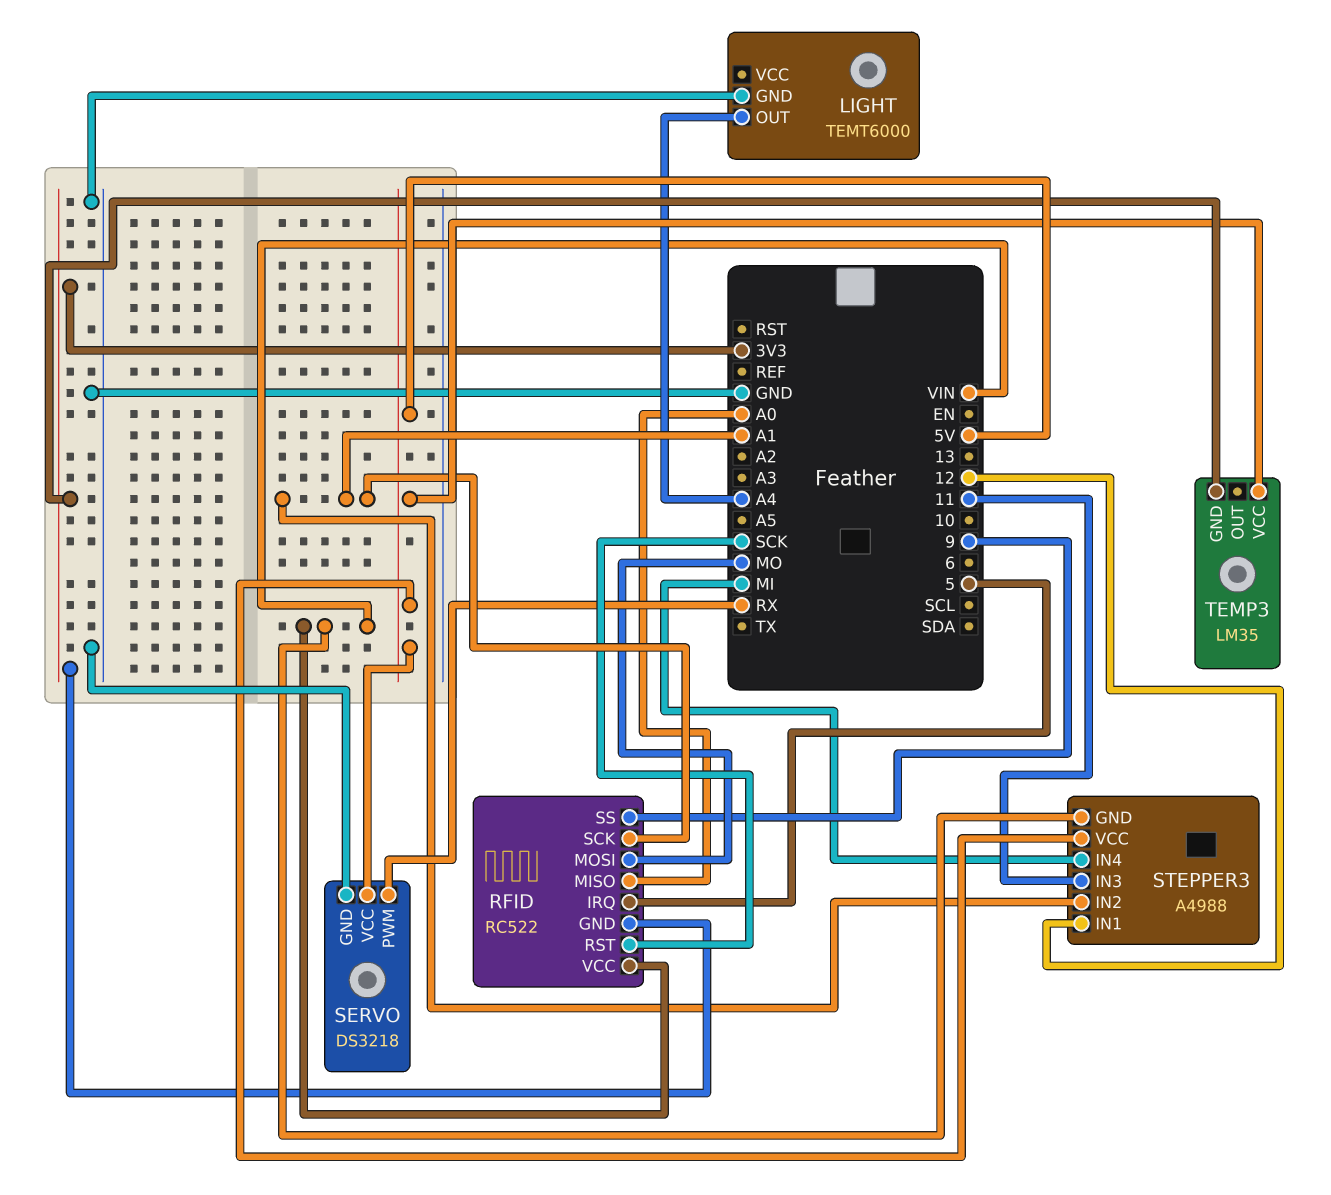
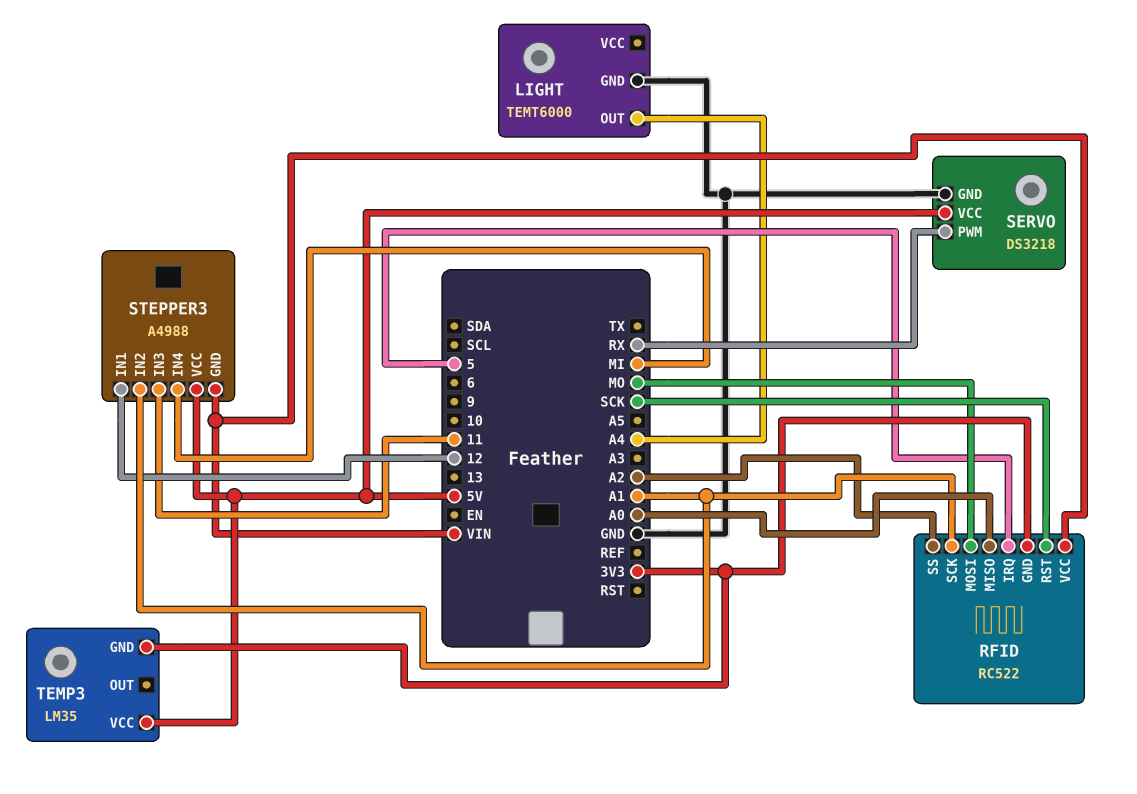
RFID pin SS: 9 -> A2

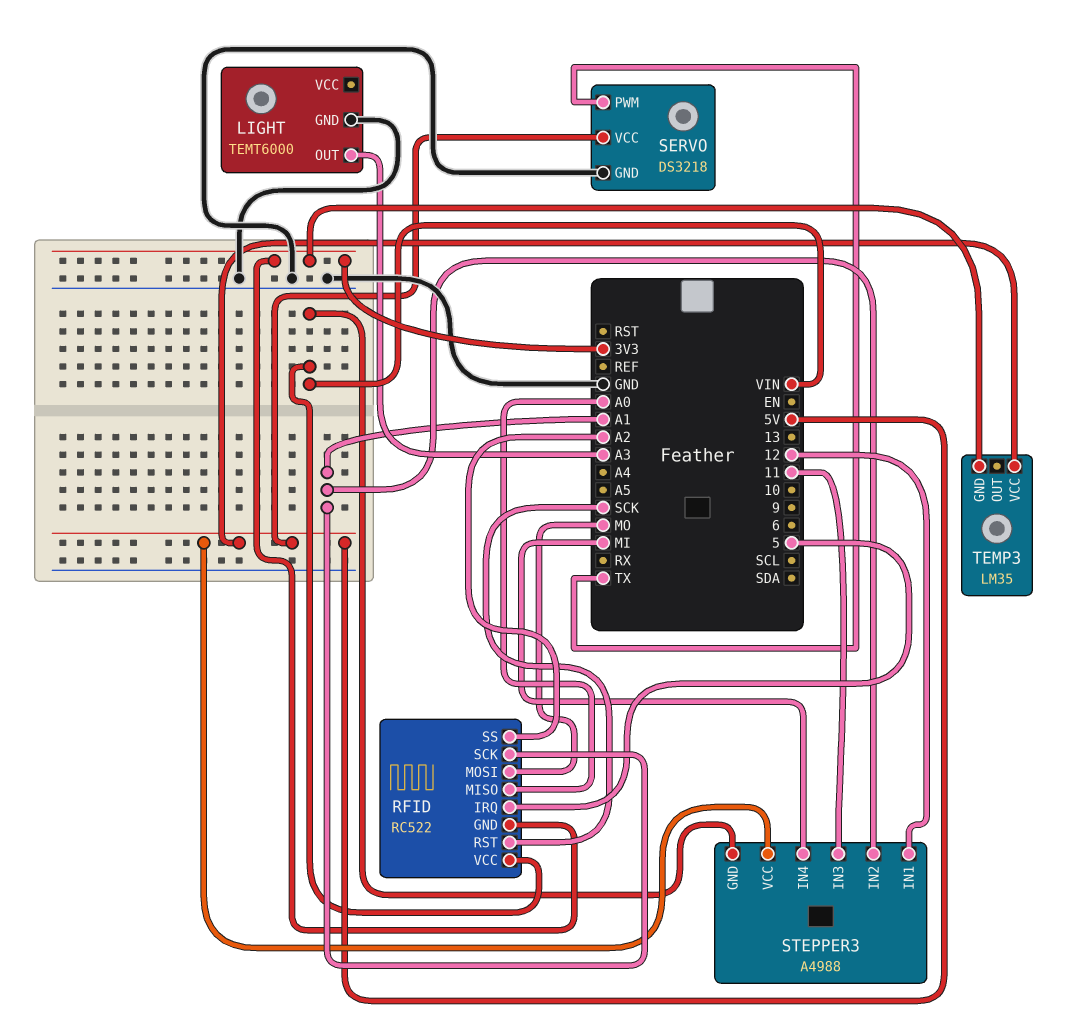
LIGHT pin OUT: A4 -> A3
SERVO pin PWM: RX -> TX

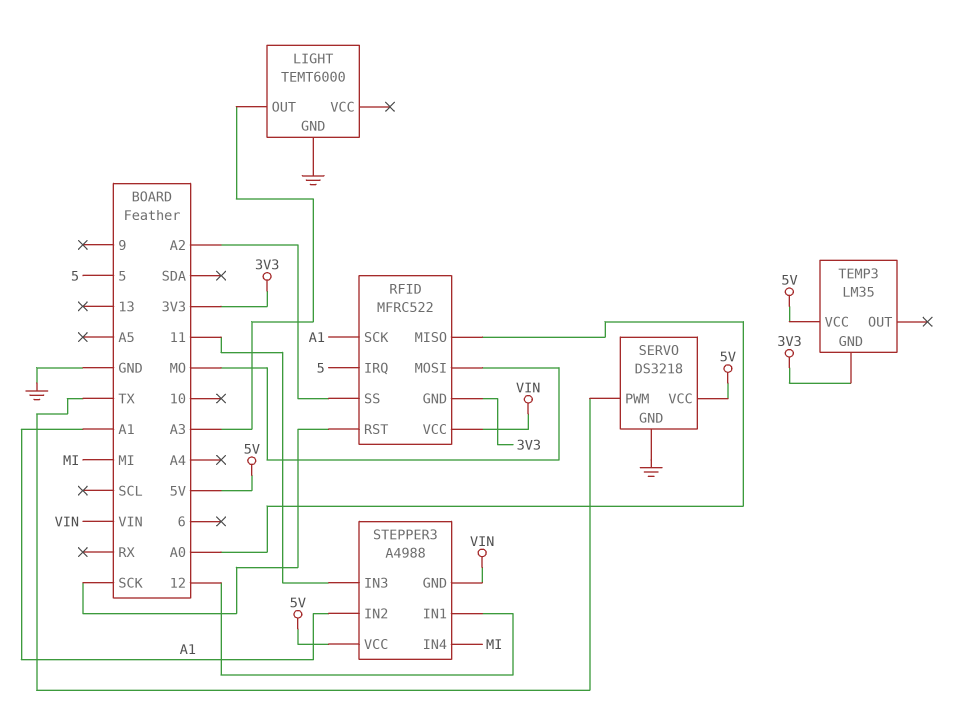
RFID: RC522 -> MFRC522

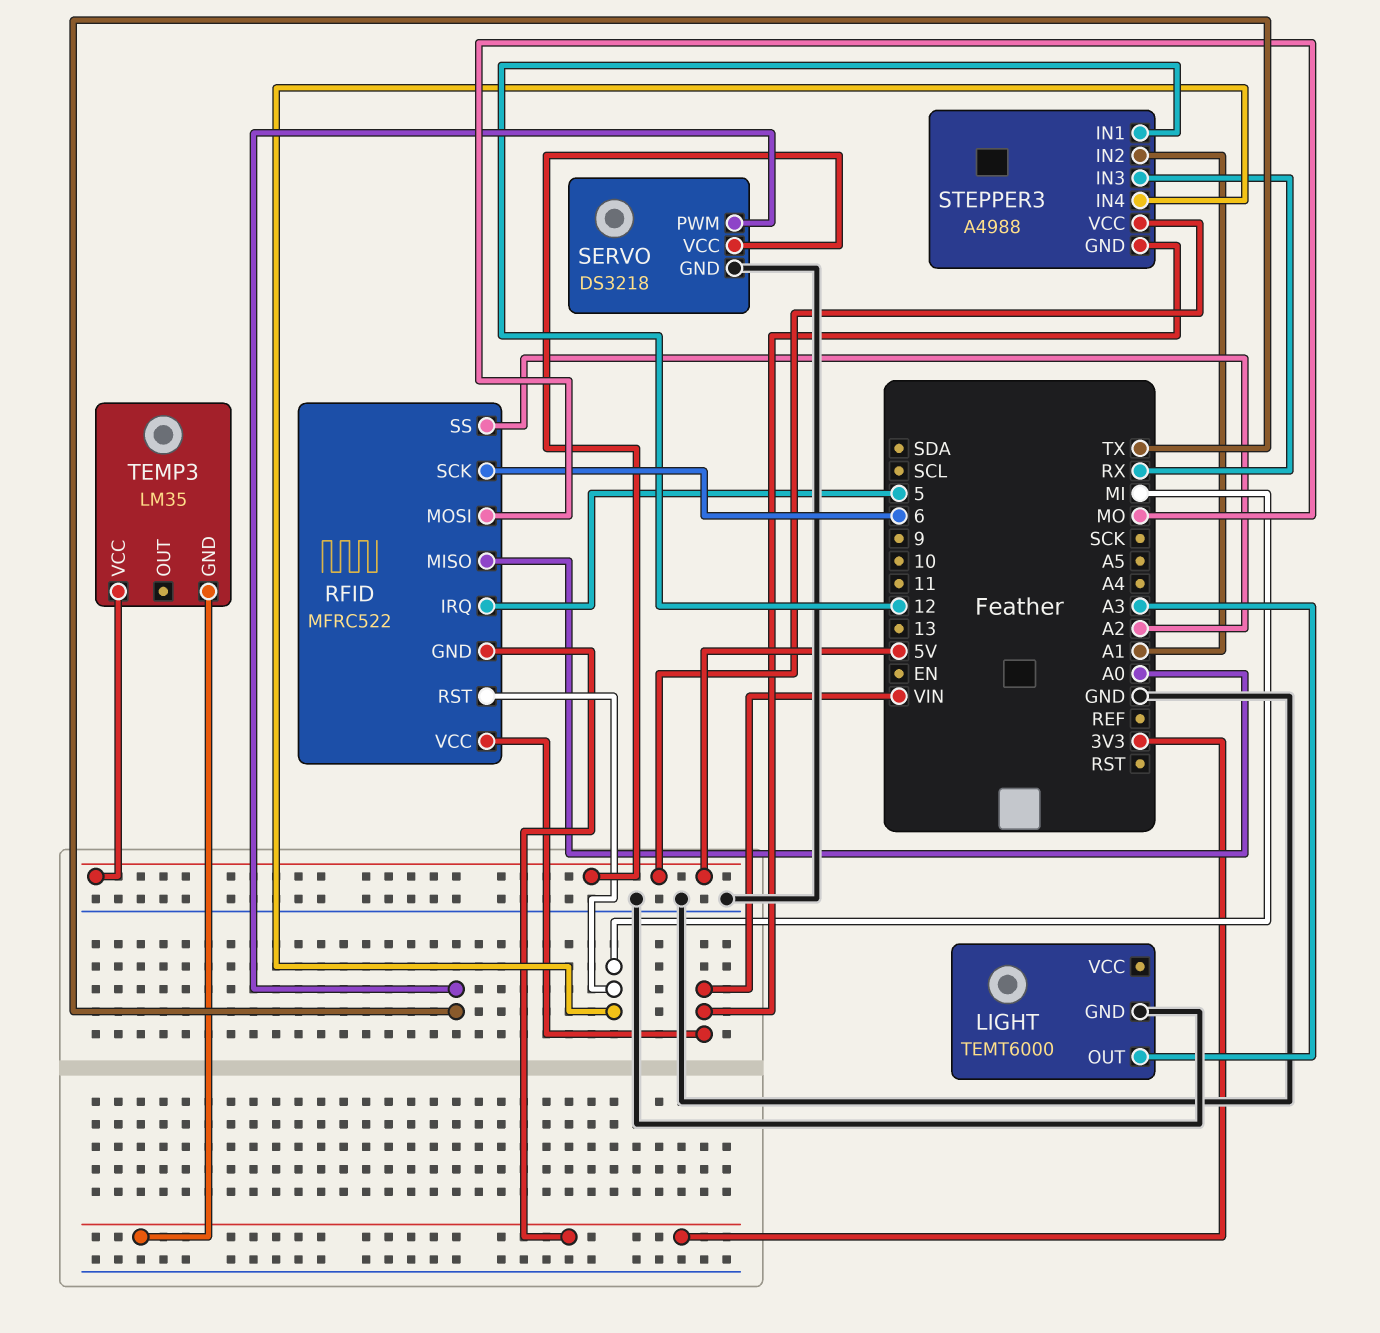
RFID pin RST: SCK -> MI
RFID pin SCK: A1 -> 6
STEPPER3 pin IN3: 11 -> RX

